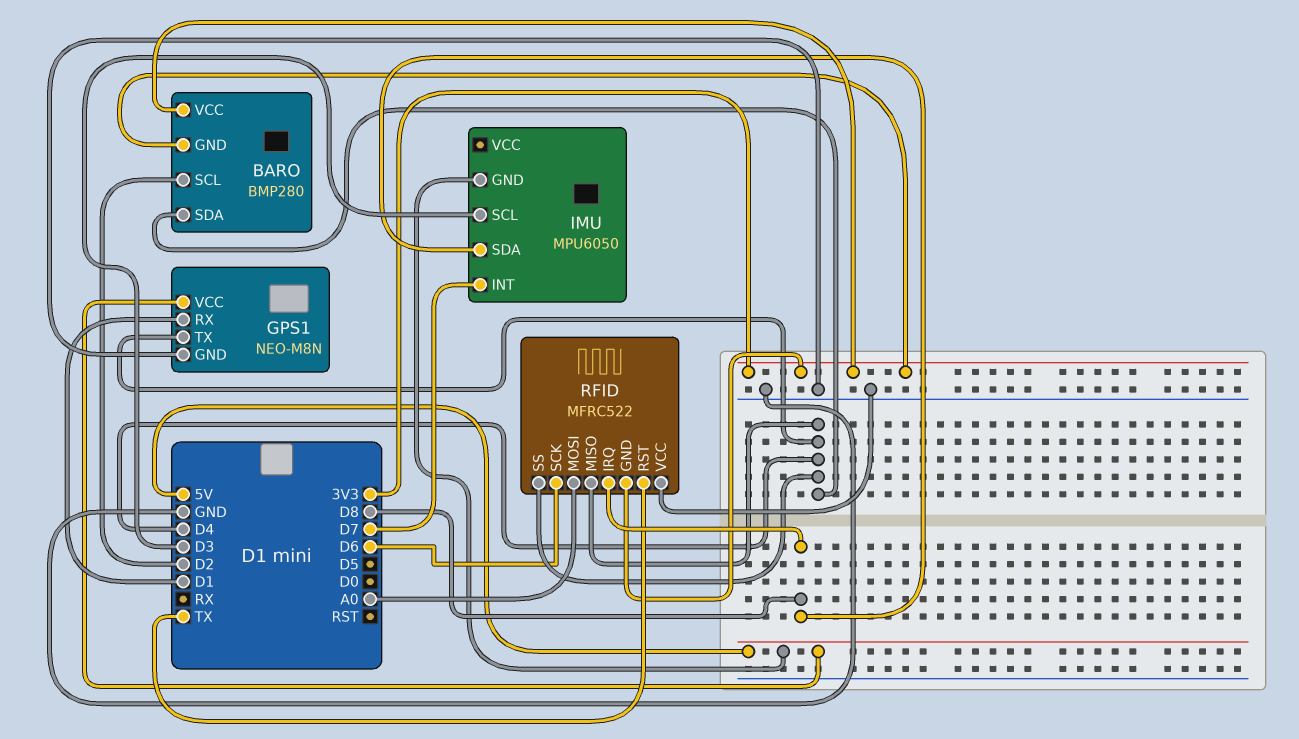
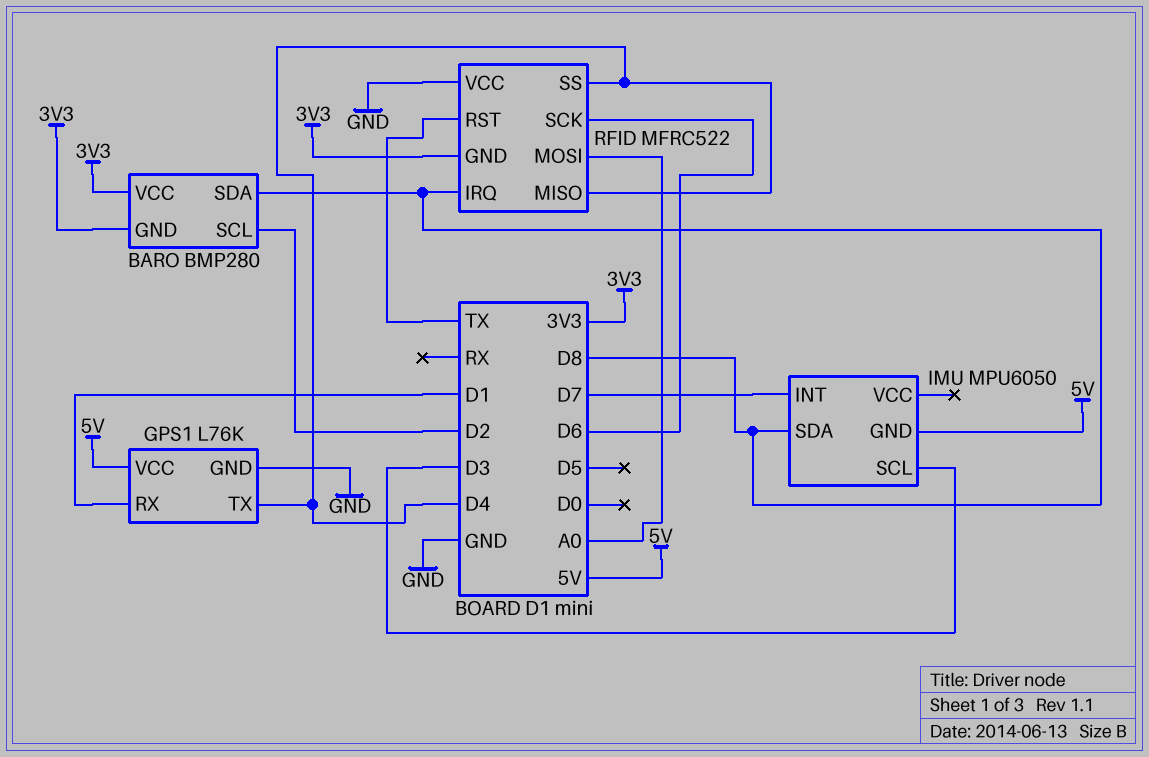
BARO pin SDA: D4 -> D8
GPS1: NEO-M8N -> L76K

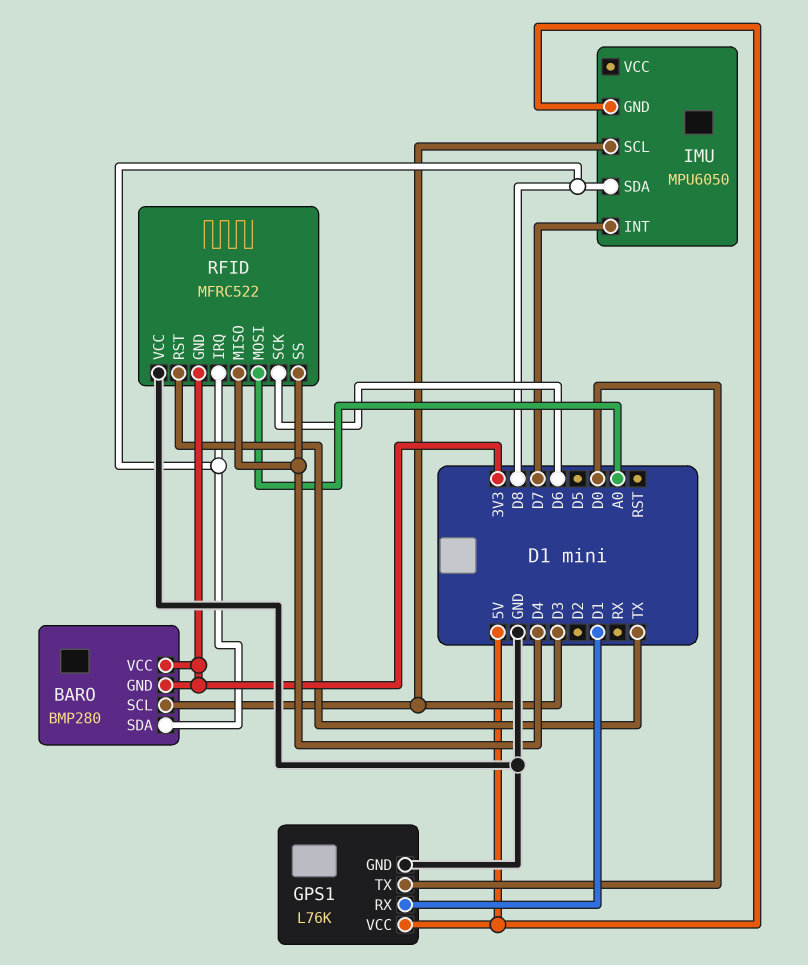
BARO pin SCL: D2 -> D3
GPS1 pin TX: D4 -> D0

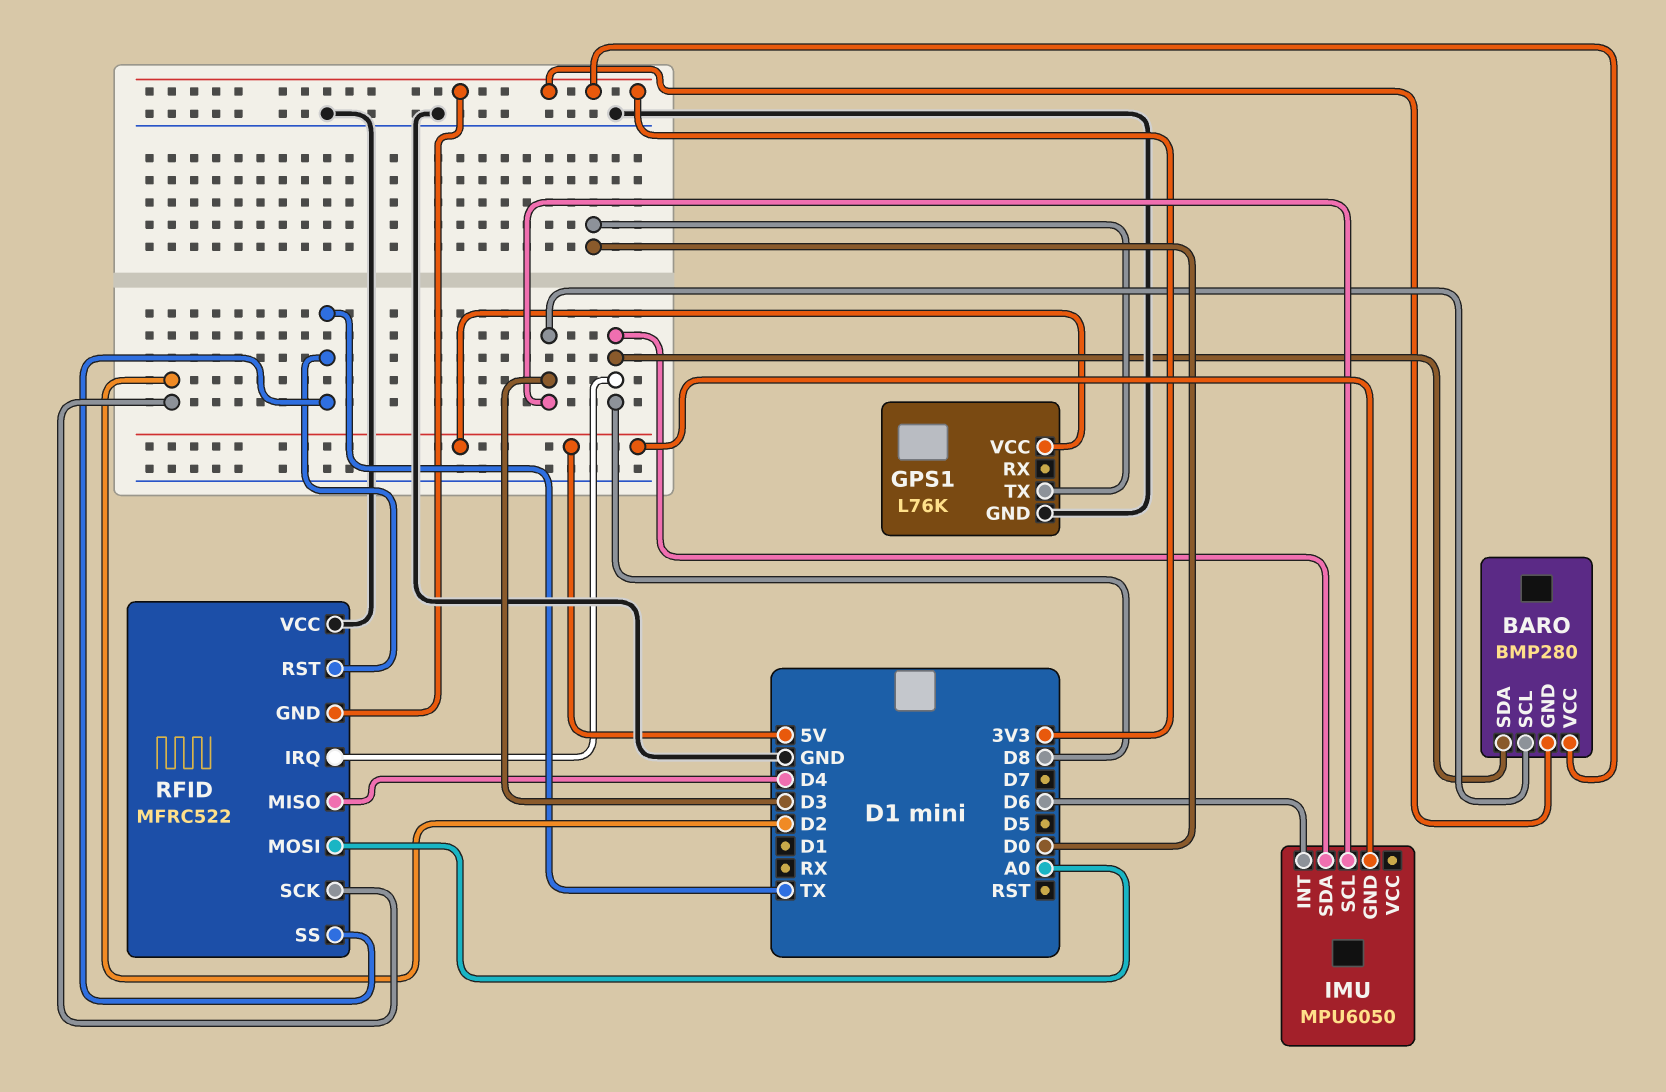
GPS1 pin RX: D1 -> none
IMU pin INT: D7 -> D6
RFID pin SCK: D6 -> D2
RFID pin SS: D4 -> TX

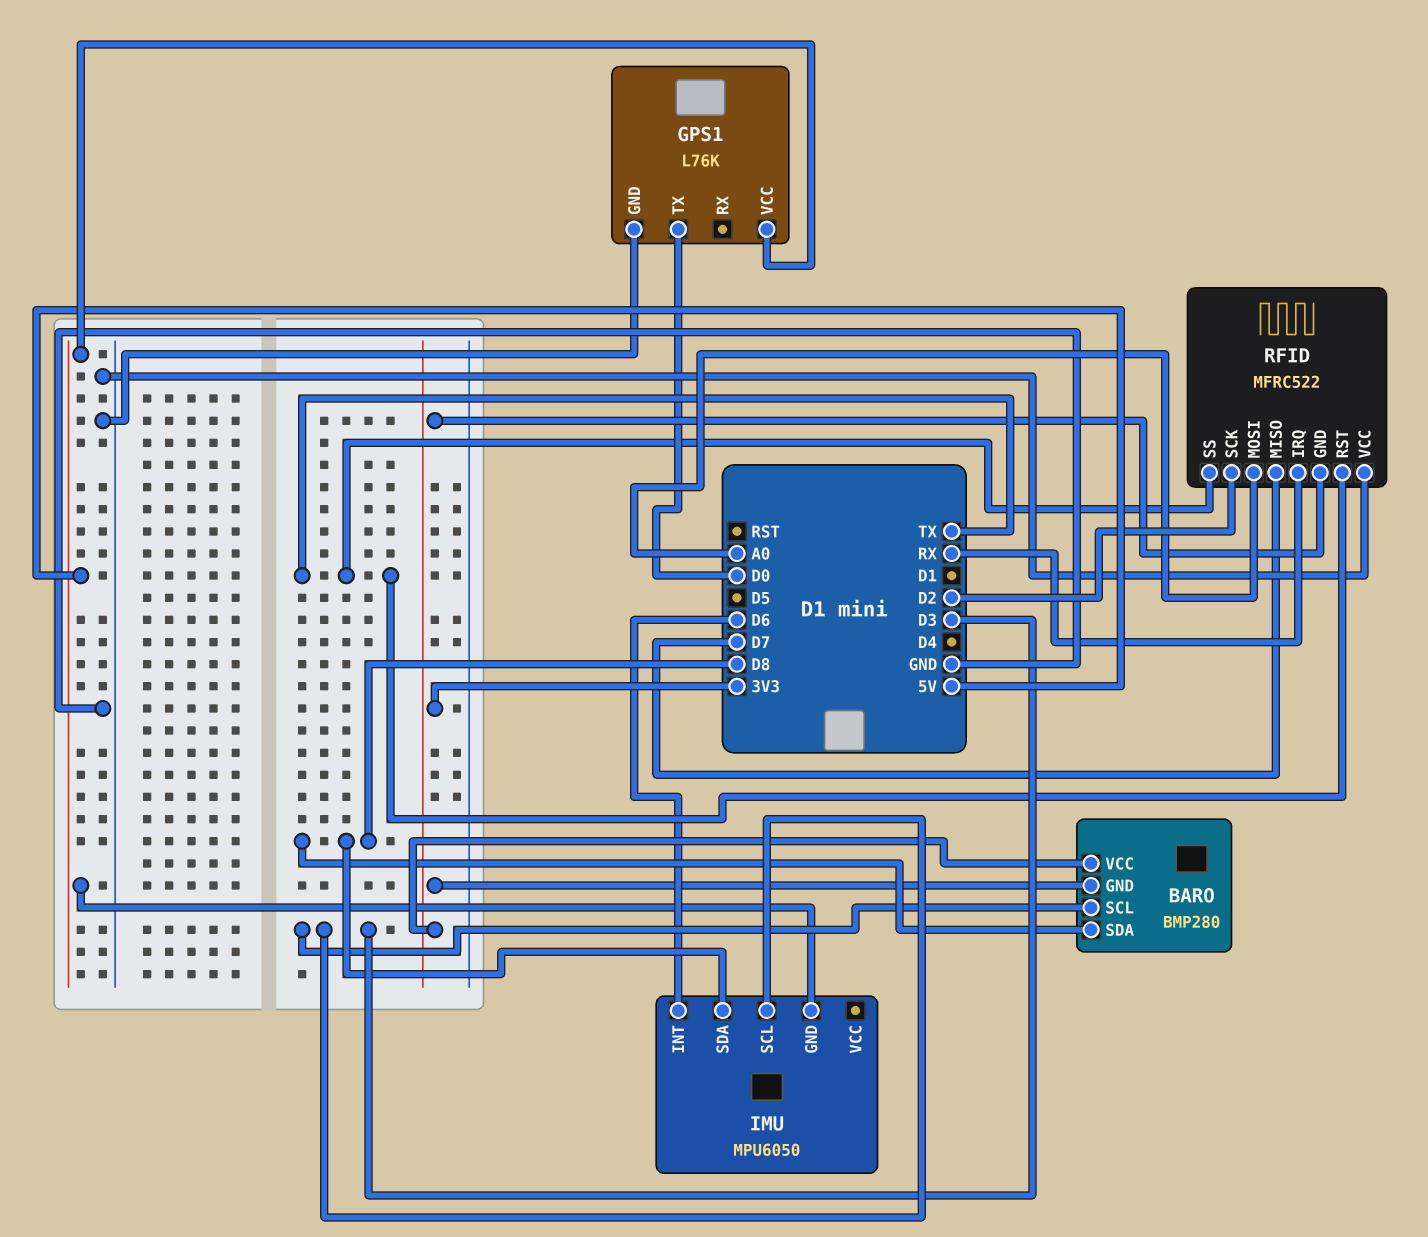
RFID pin IRQ: D8 -> RX
RFID pin MISO: D4 -> D7

